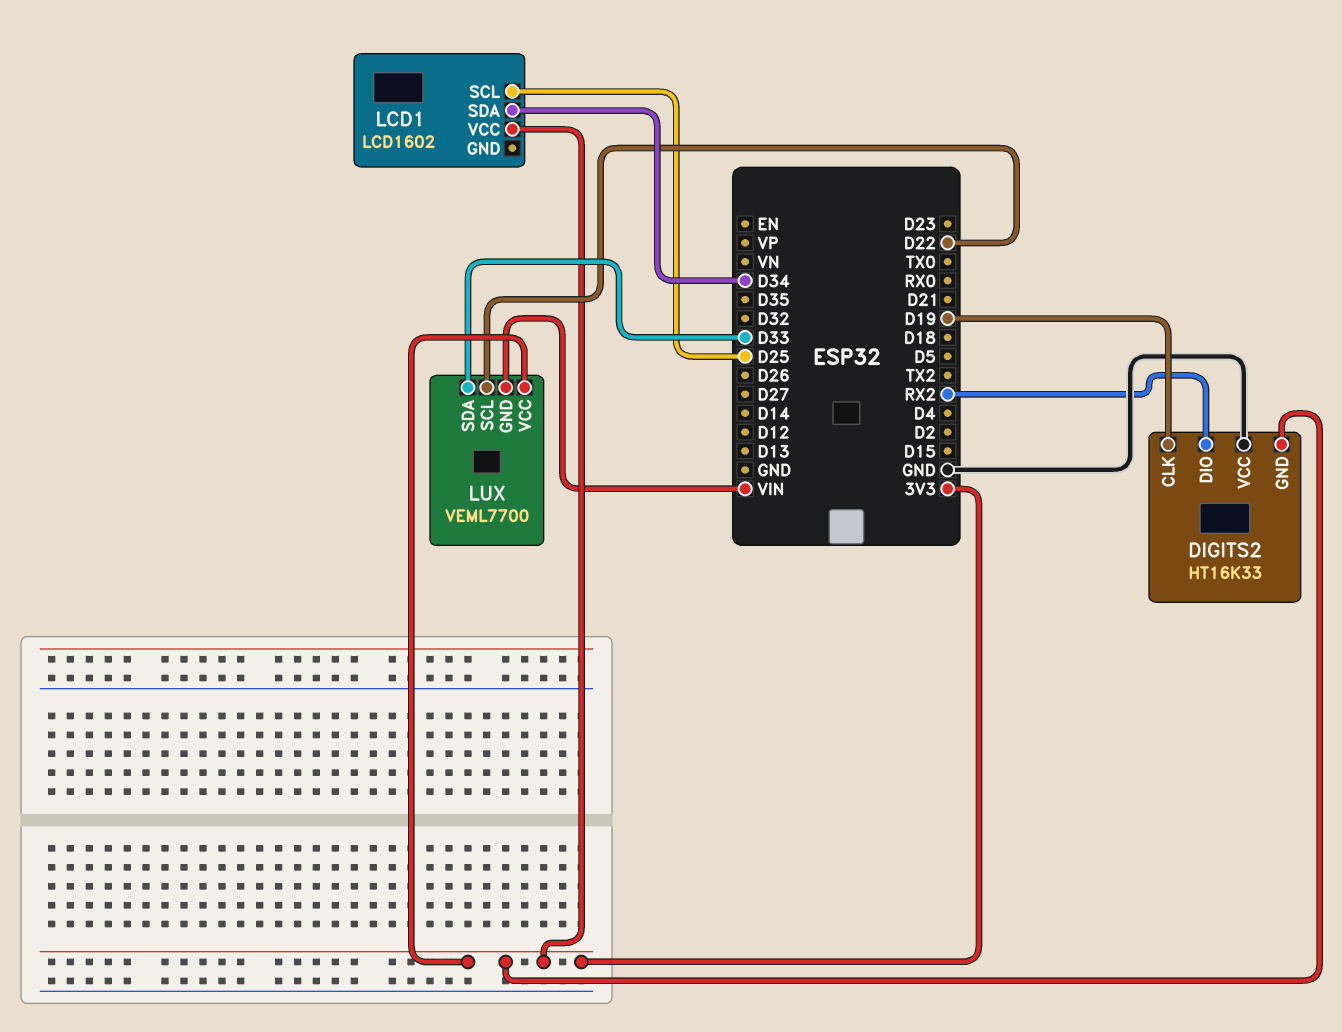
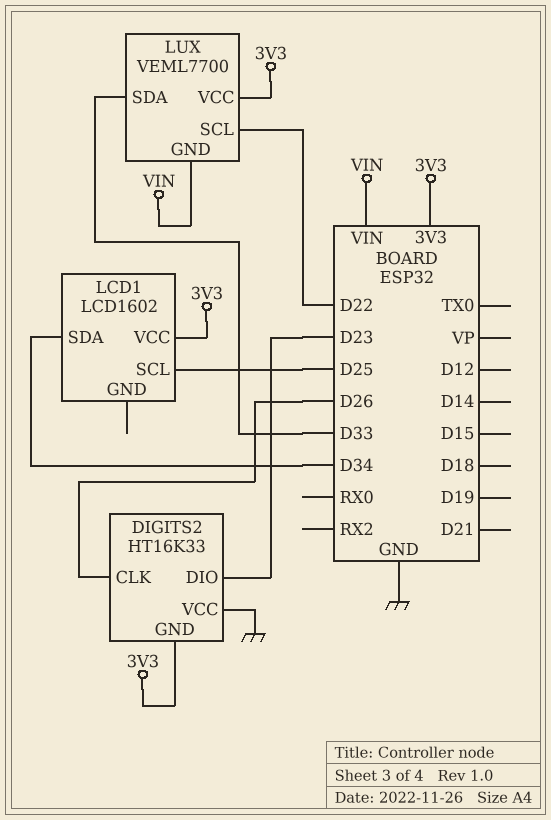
DIGITS2 pin CLK: D19 -> D26
DIGITS2 pin DIO: RX2 -> D23

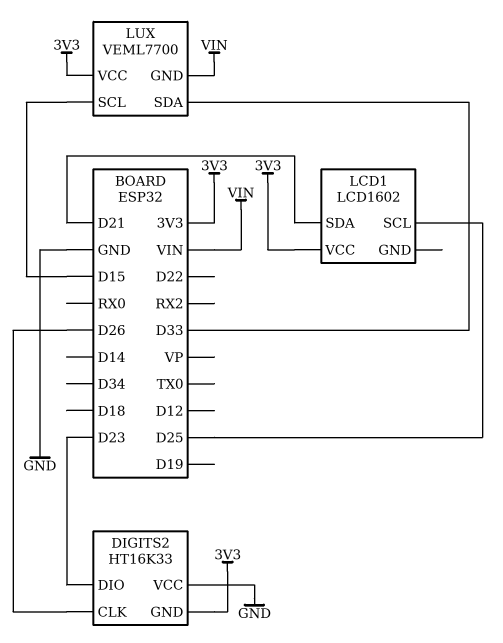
LCD1 pin SDA: D34 -> D21
LUX pin SCL: D22 -> D15

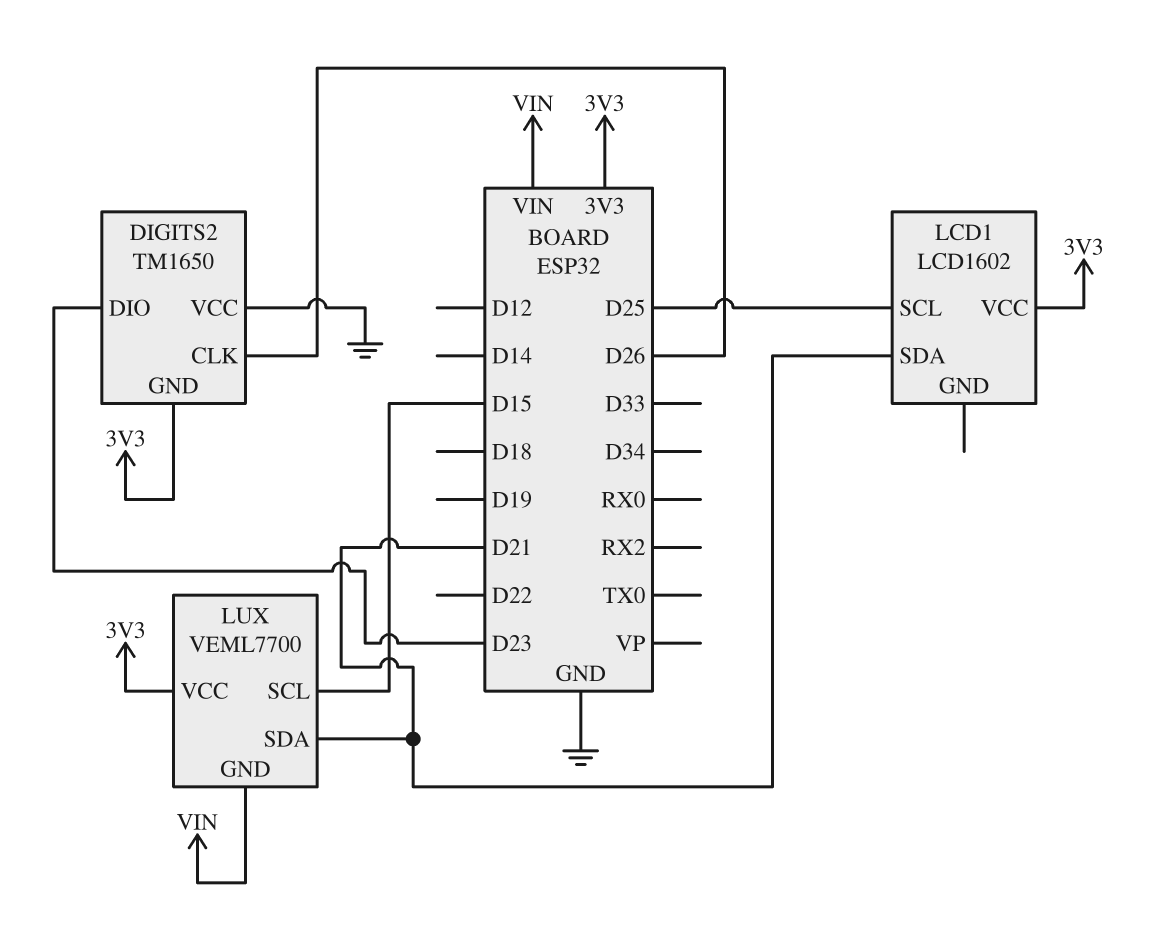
DIGITS2: HT16K33 -> TM1650
LUX pin SDA: D33 -> D21

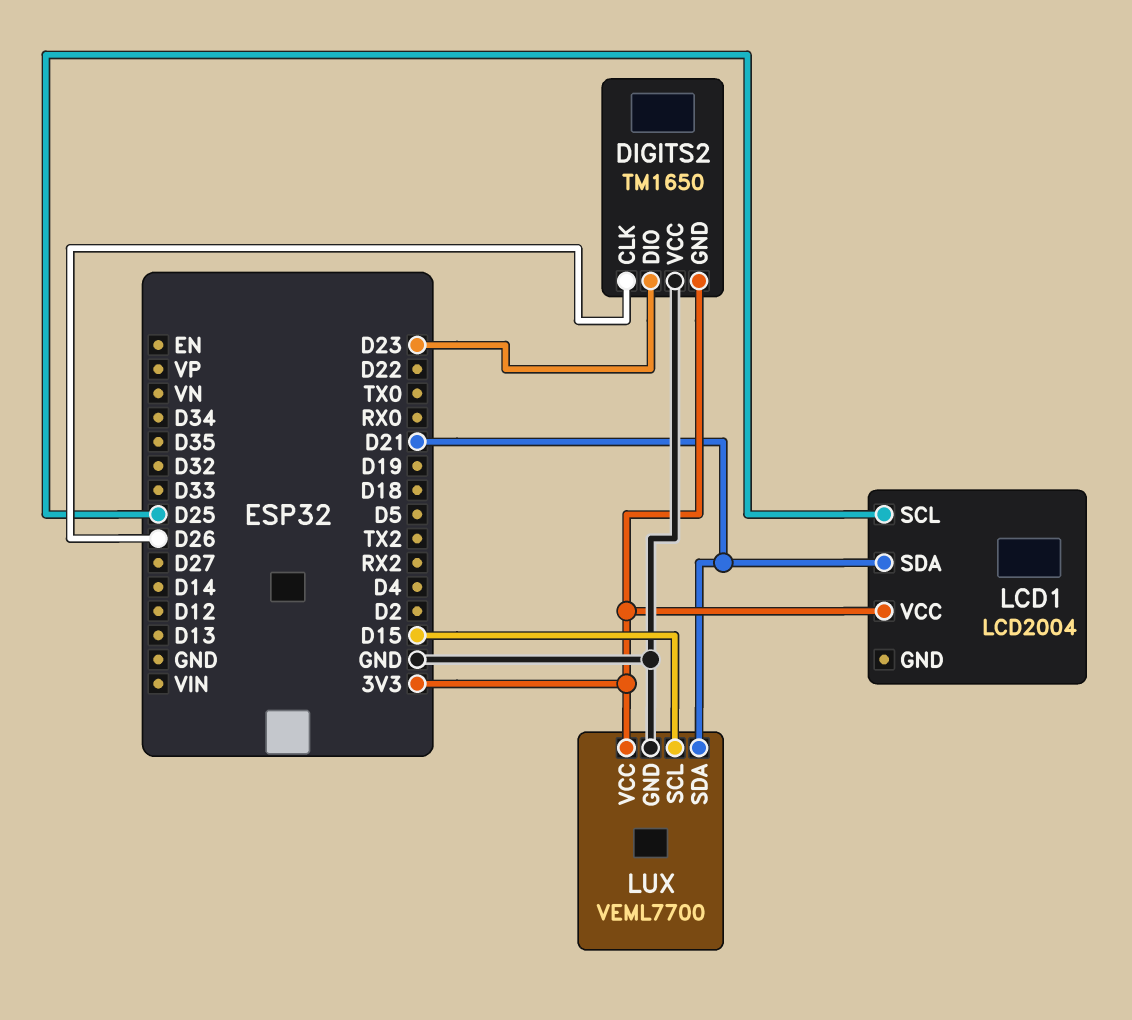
LCD1: LCD1602 -> LCD2004
LUX pin GND: VIN -> GND

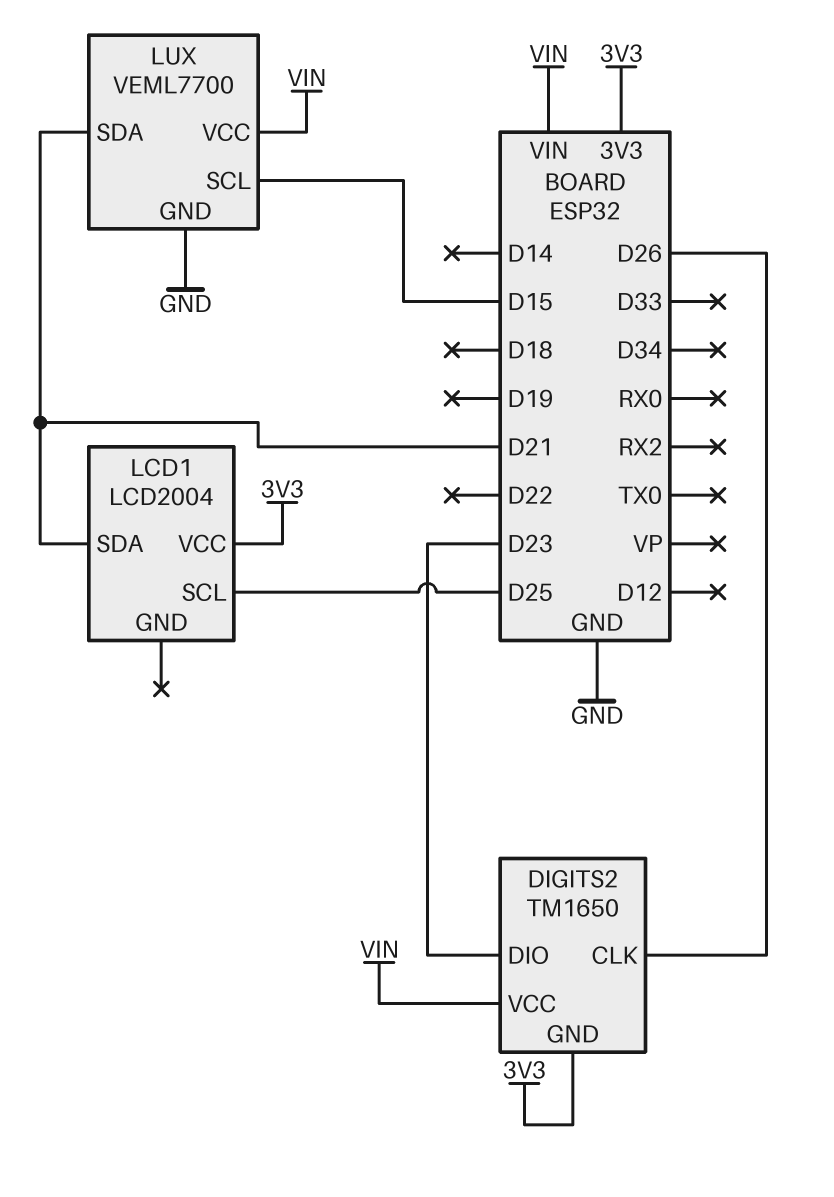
DIGITS2 pin VCC: GND -> VIN
LUX pin VCC: 3V3 -> VIN

